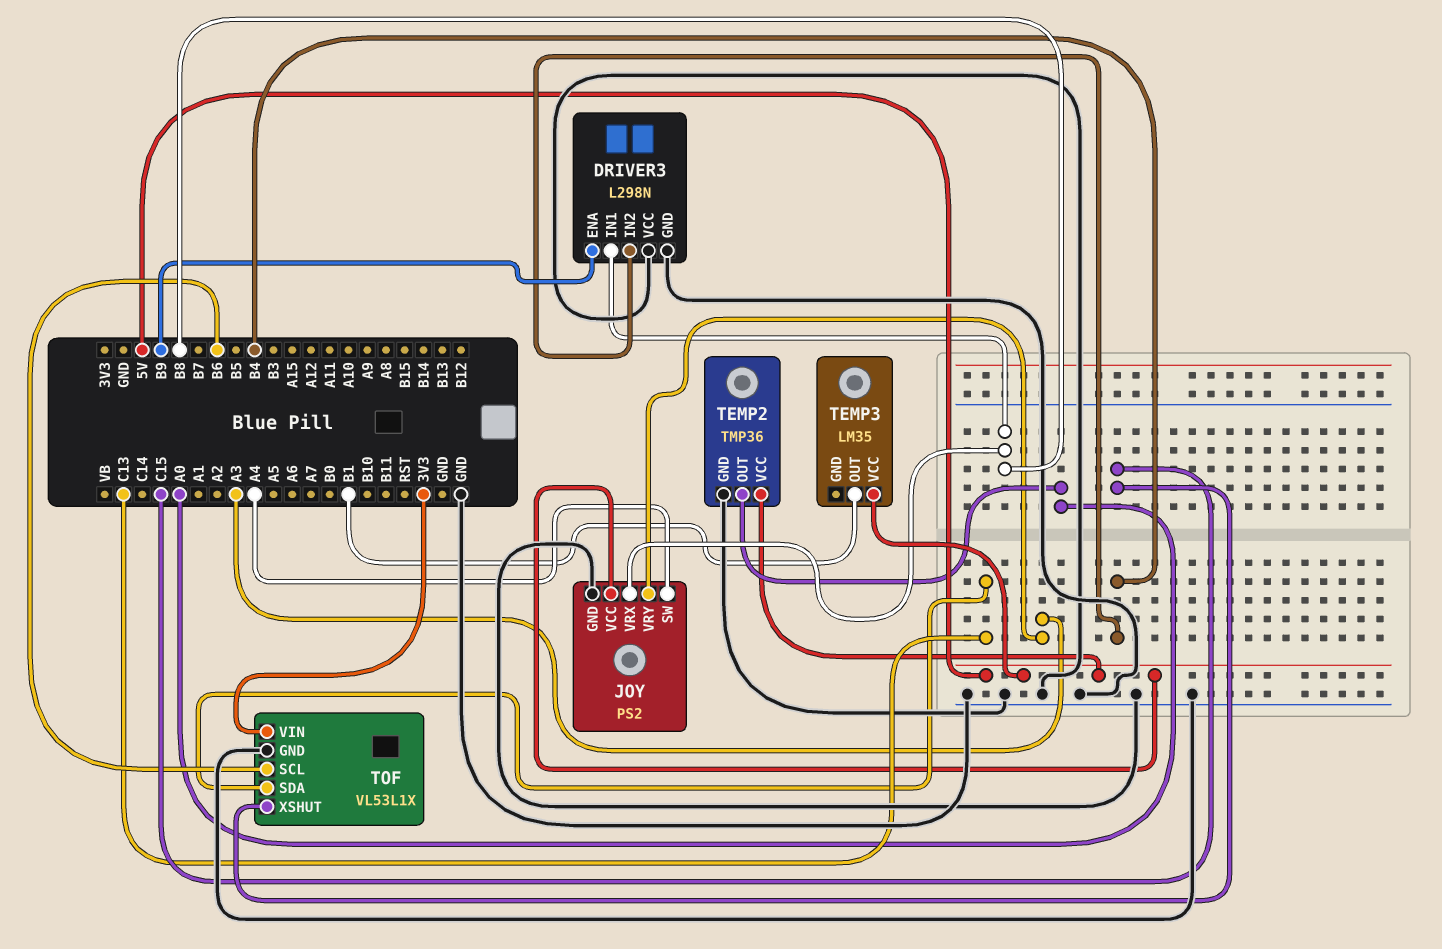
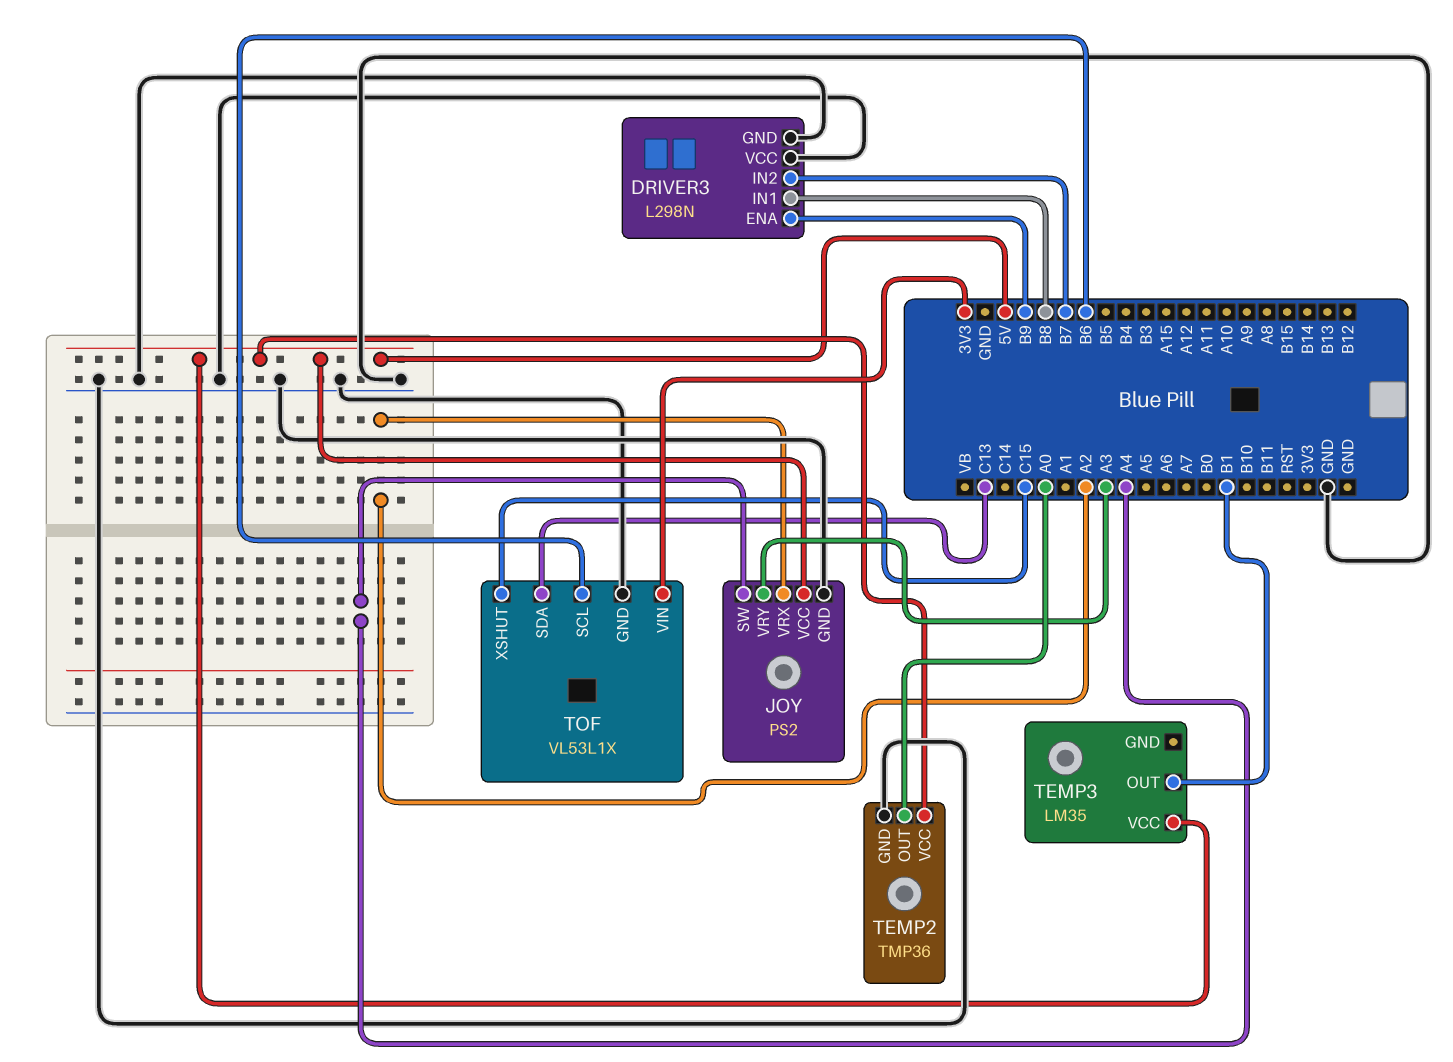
DRIVER3 pin IN2: B4 -> B7
JOY pin VRX: B8 -> A2

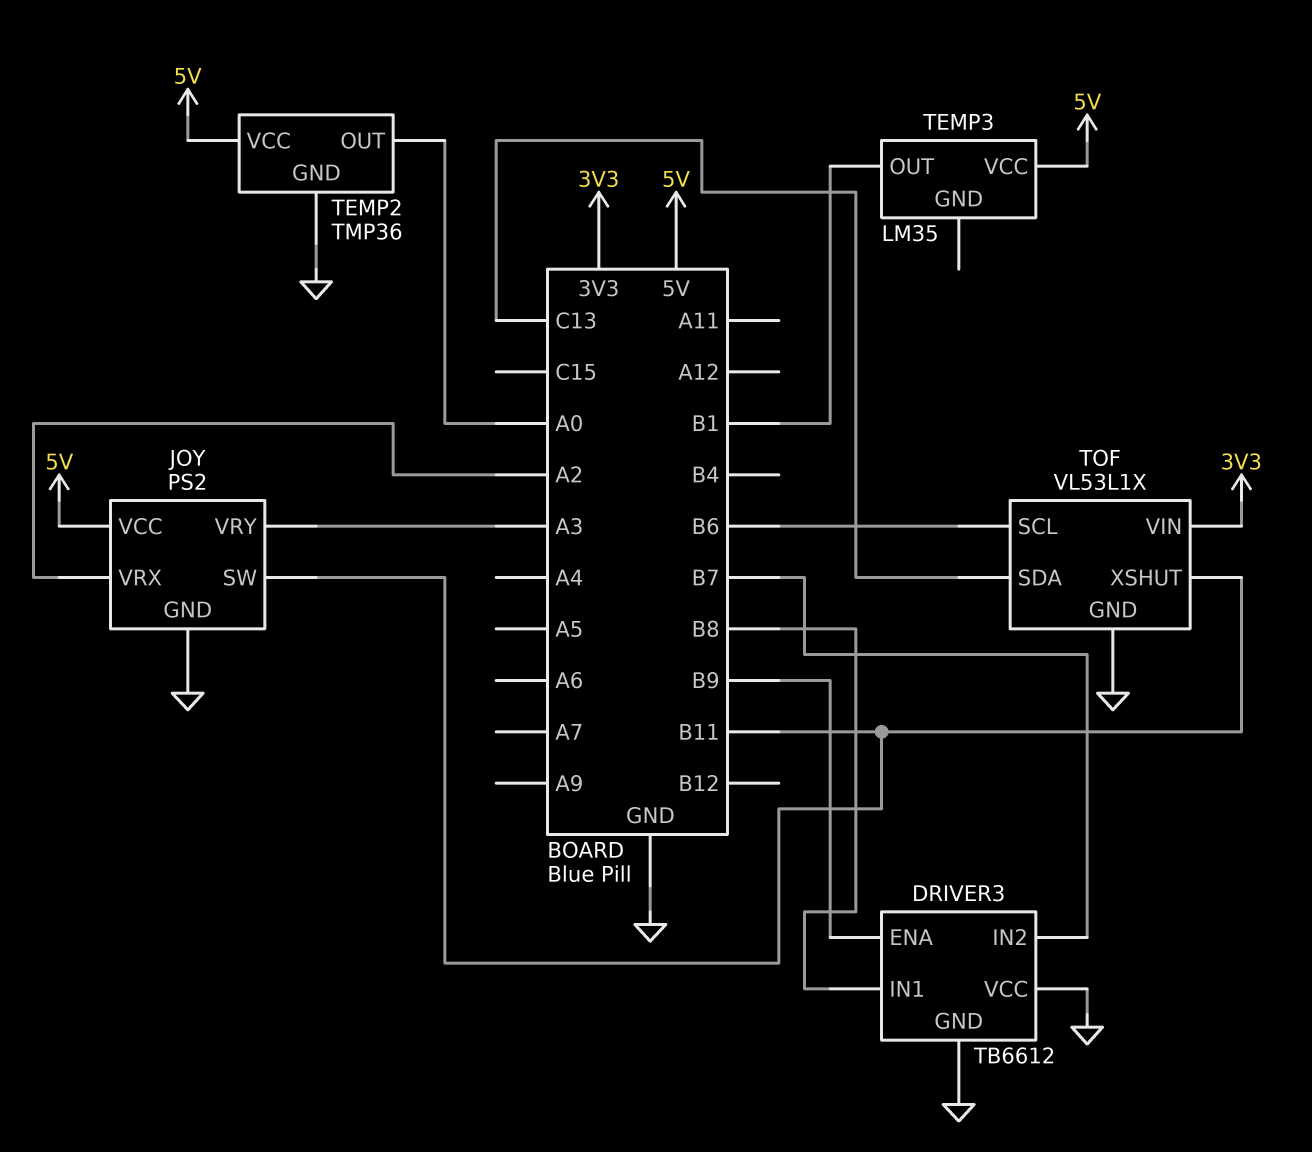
DRIVER3: L298N -> TB6612
JOY pin SW: A4 -> B11
TOF pin XSHUT: C15 -> B11

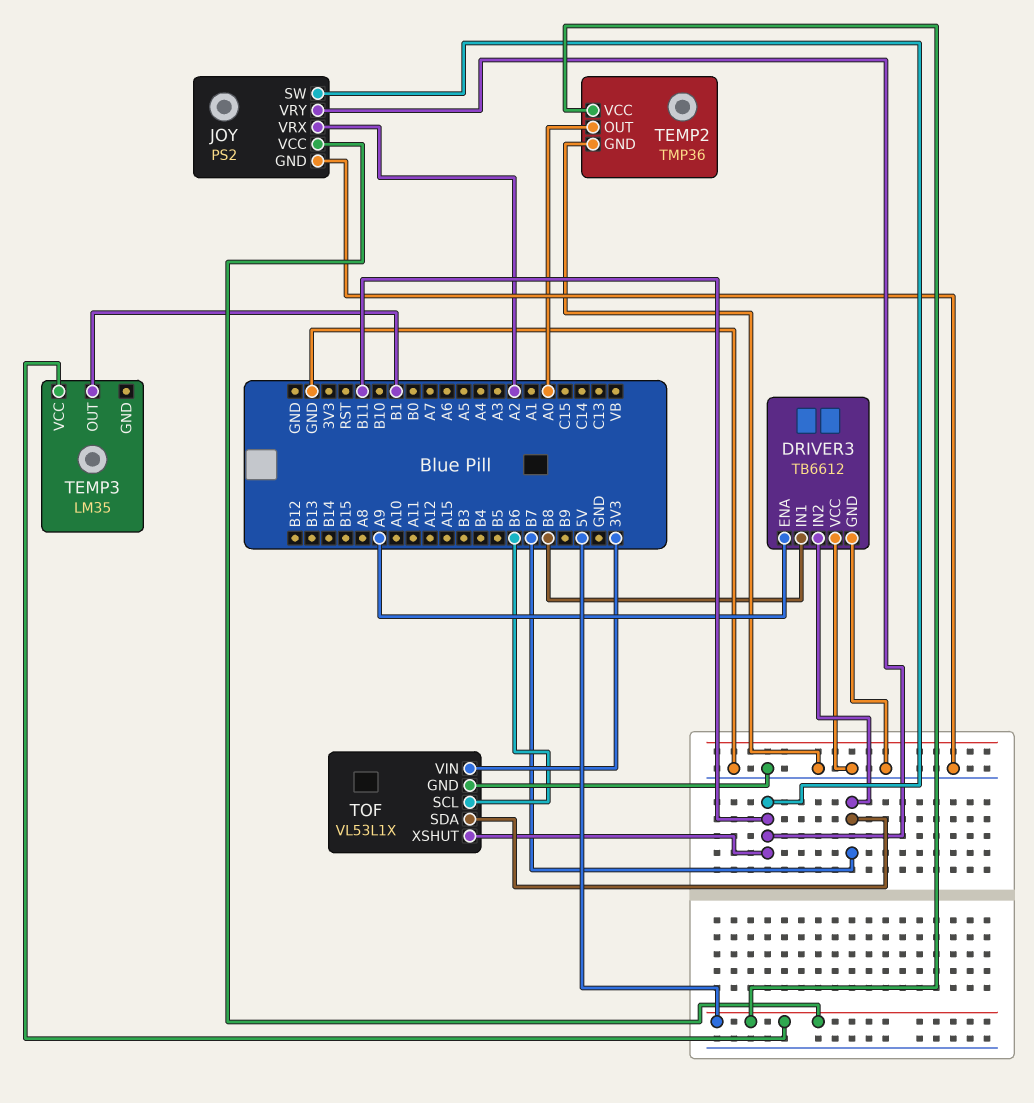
DRIVER3 pin ENA: B9 -> A9
JOY pin VRY: A3 -> B11
TOF pin SDA: C13 -> B7

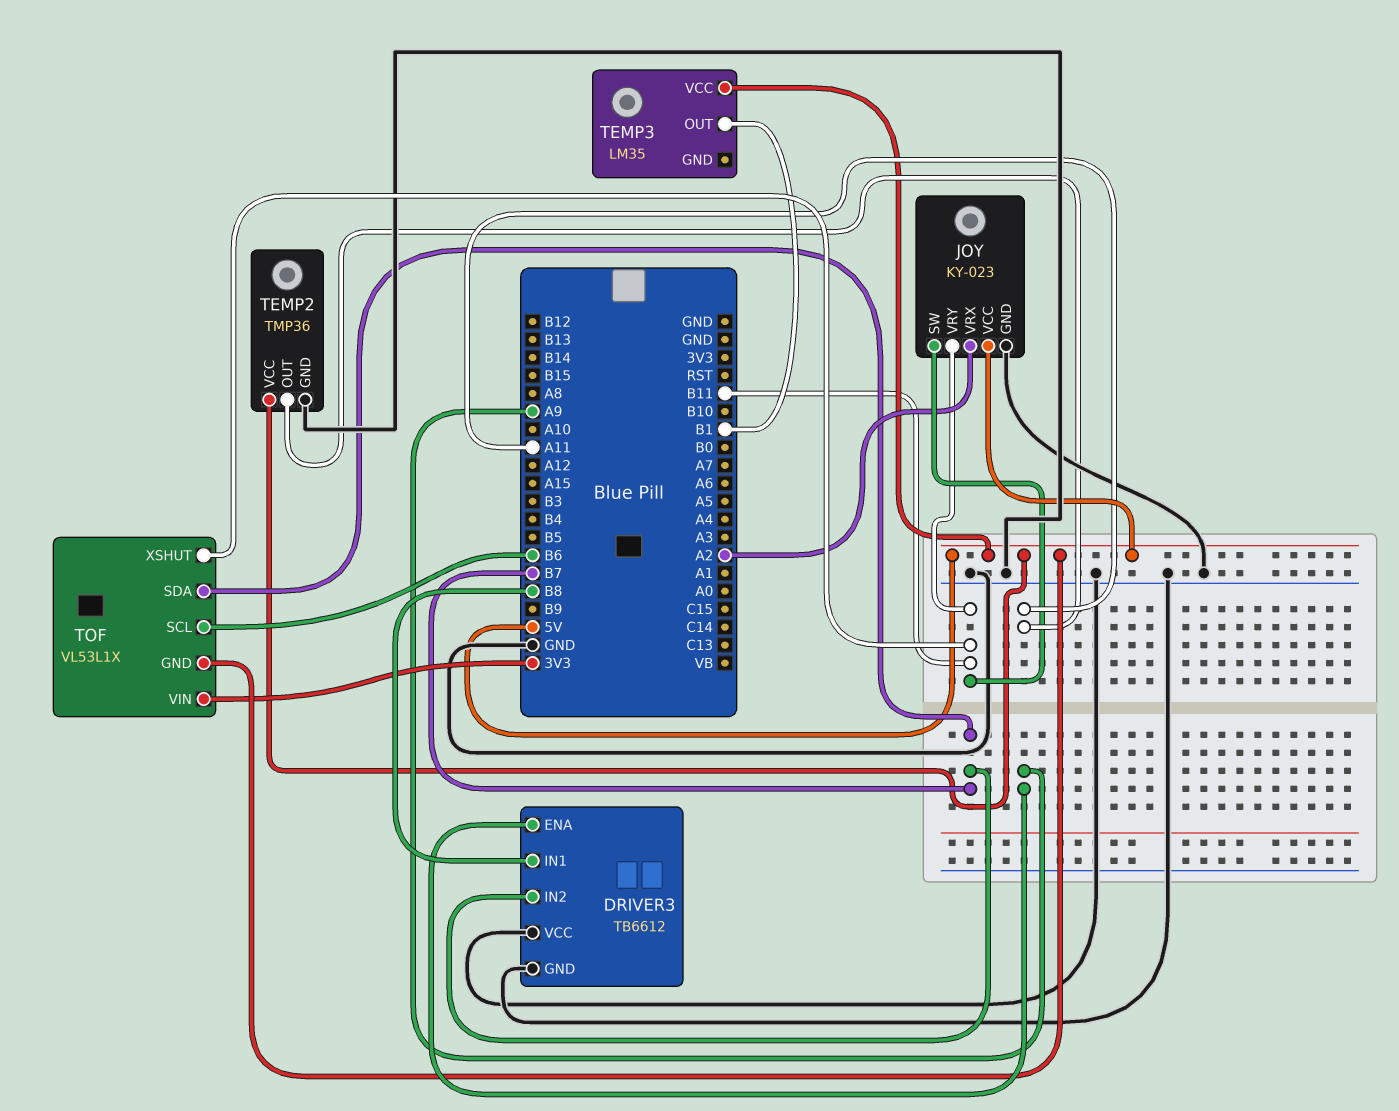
JOY: PS2 -> KY-023
TEMP2 pin OUT: A0 -> A11
TOF pin GND: GND -> 5V

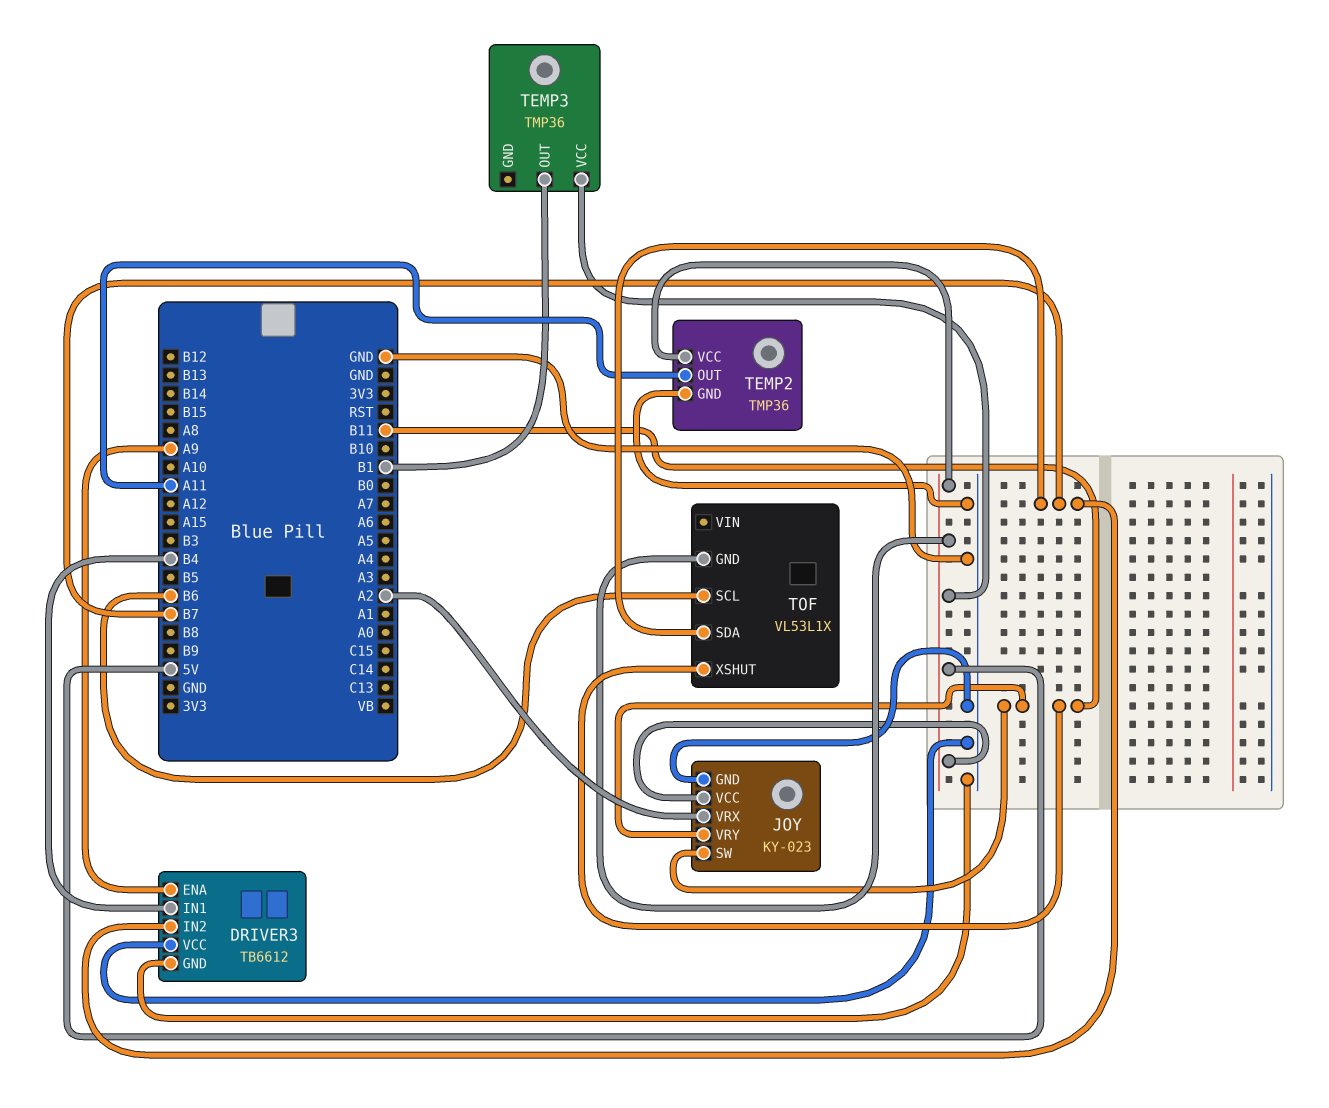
DRIVER3 pin IN1: B8 -> B4
TEMP3: LM35 -> TMP36
TOF pin VIN: 3V3 -> none

